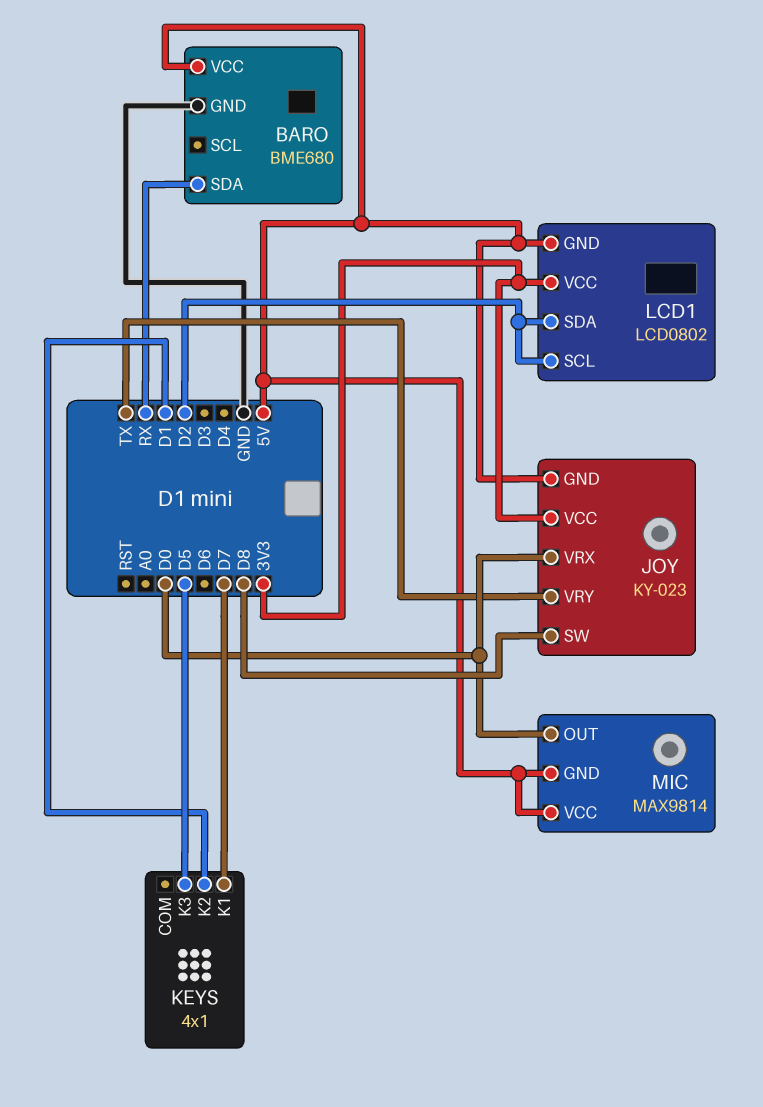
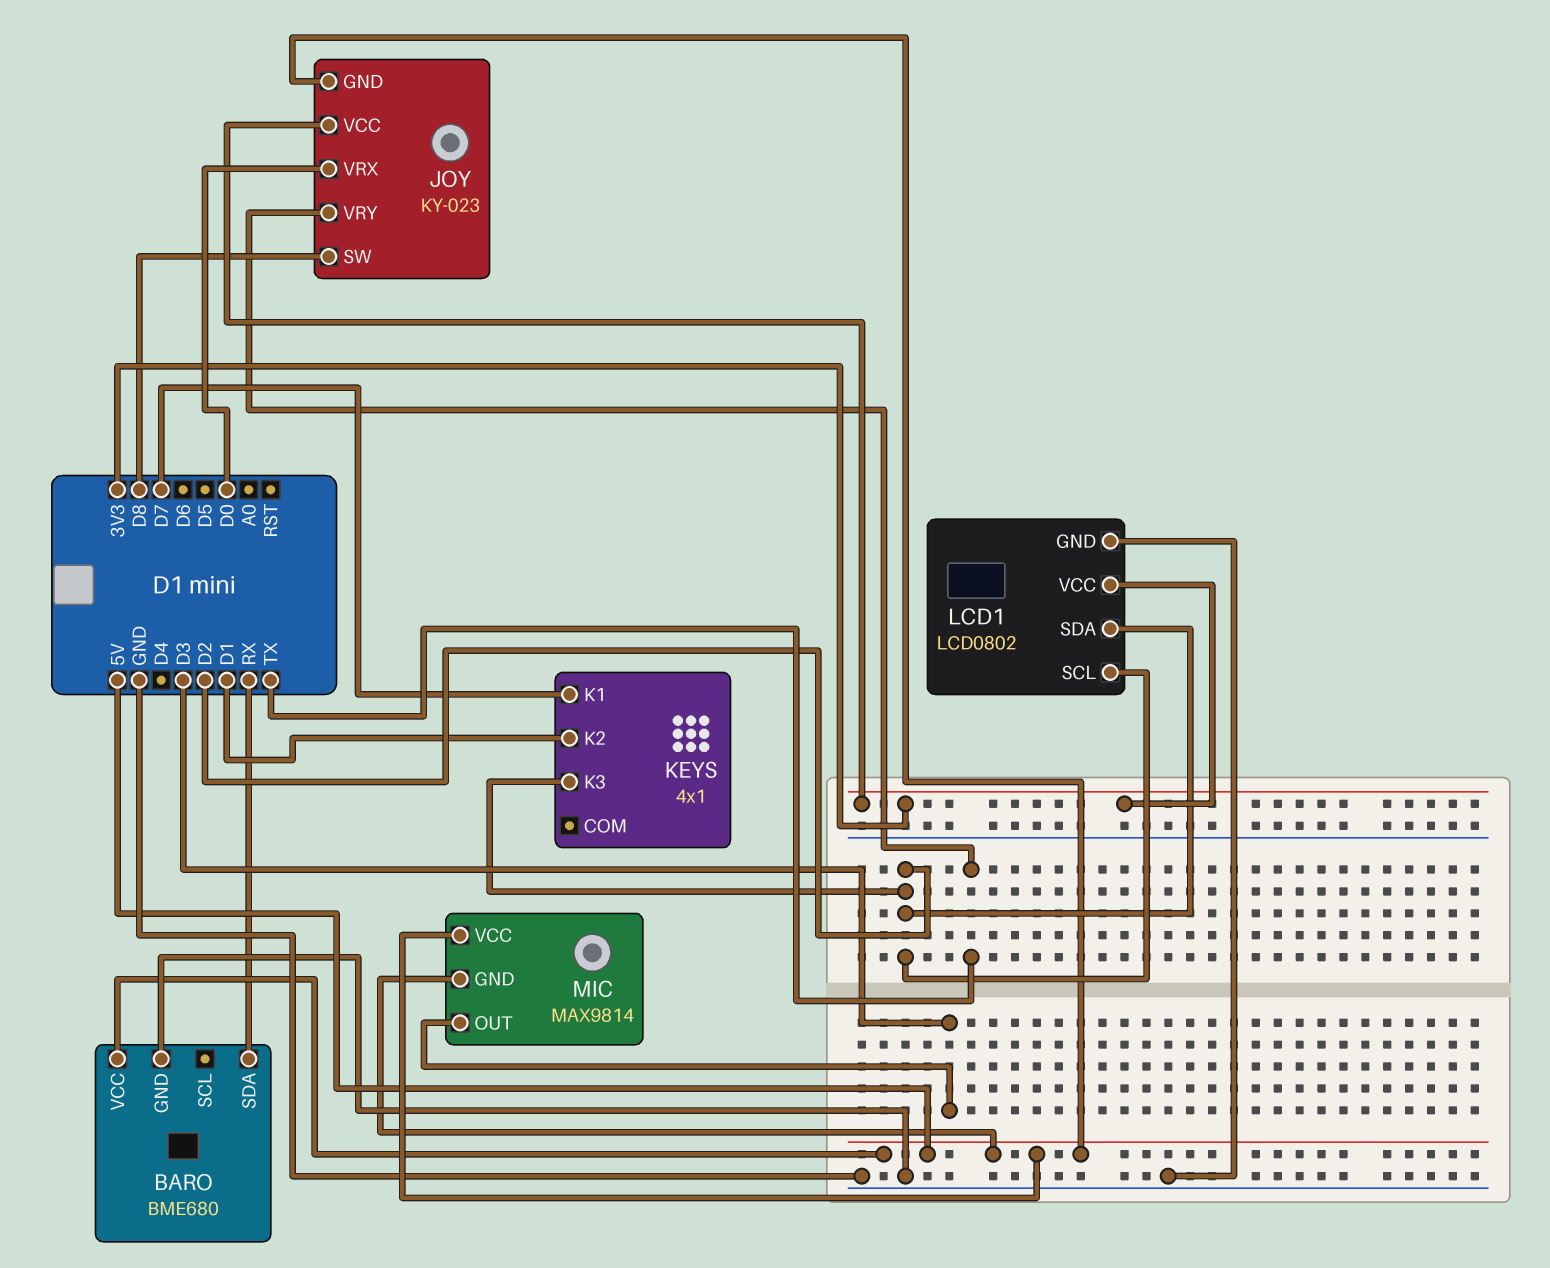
KEYS pin K3: D5 -> D2
LCD1 pin GND: 5V -> GND
MIC pin OUT: D0 -> D3

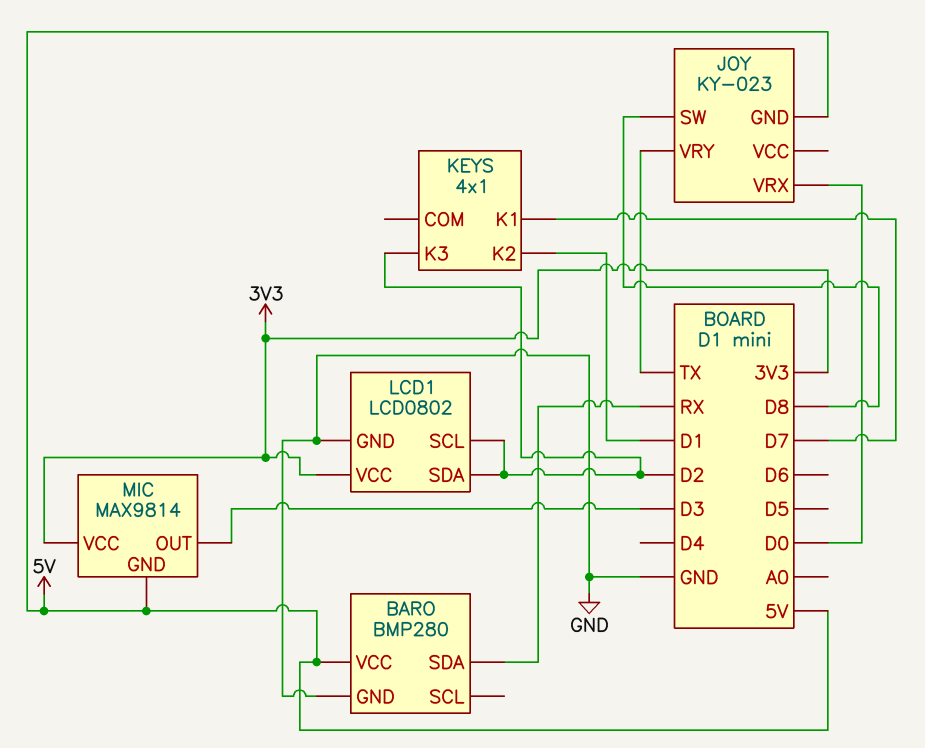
BARO: BME680 -> BMP280
JOY pin VCC: 3V3 -> none
MIC pin VCC: 5V -> 3V3

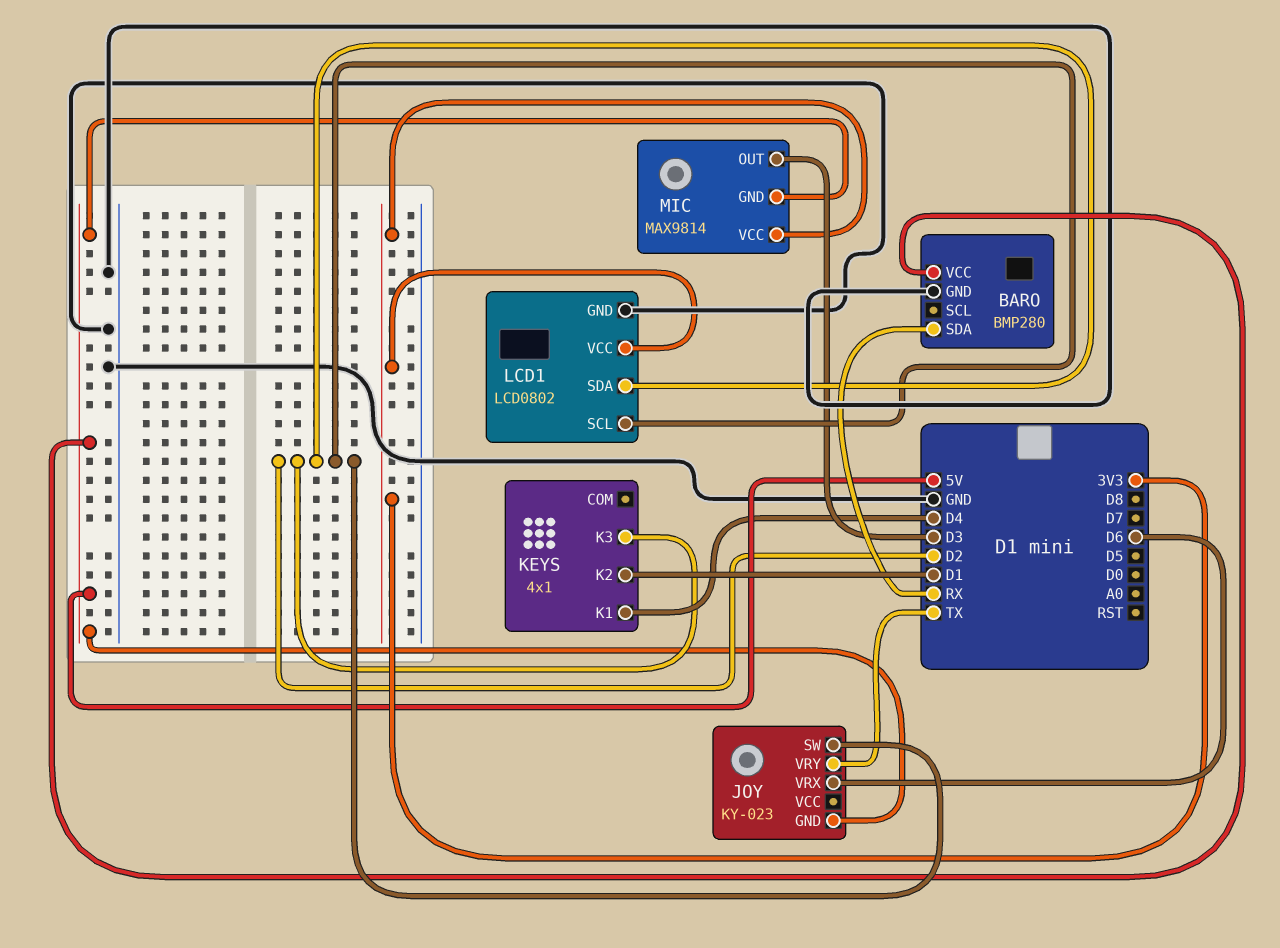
JOY pin SW: D8 -> D2
JOY pin VRX: D0 -> D6
KEYS pin K1: D7 -> D4

